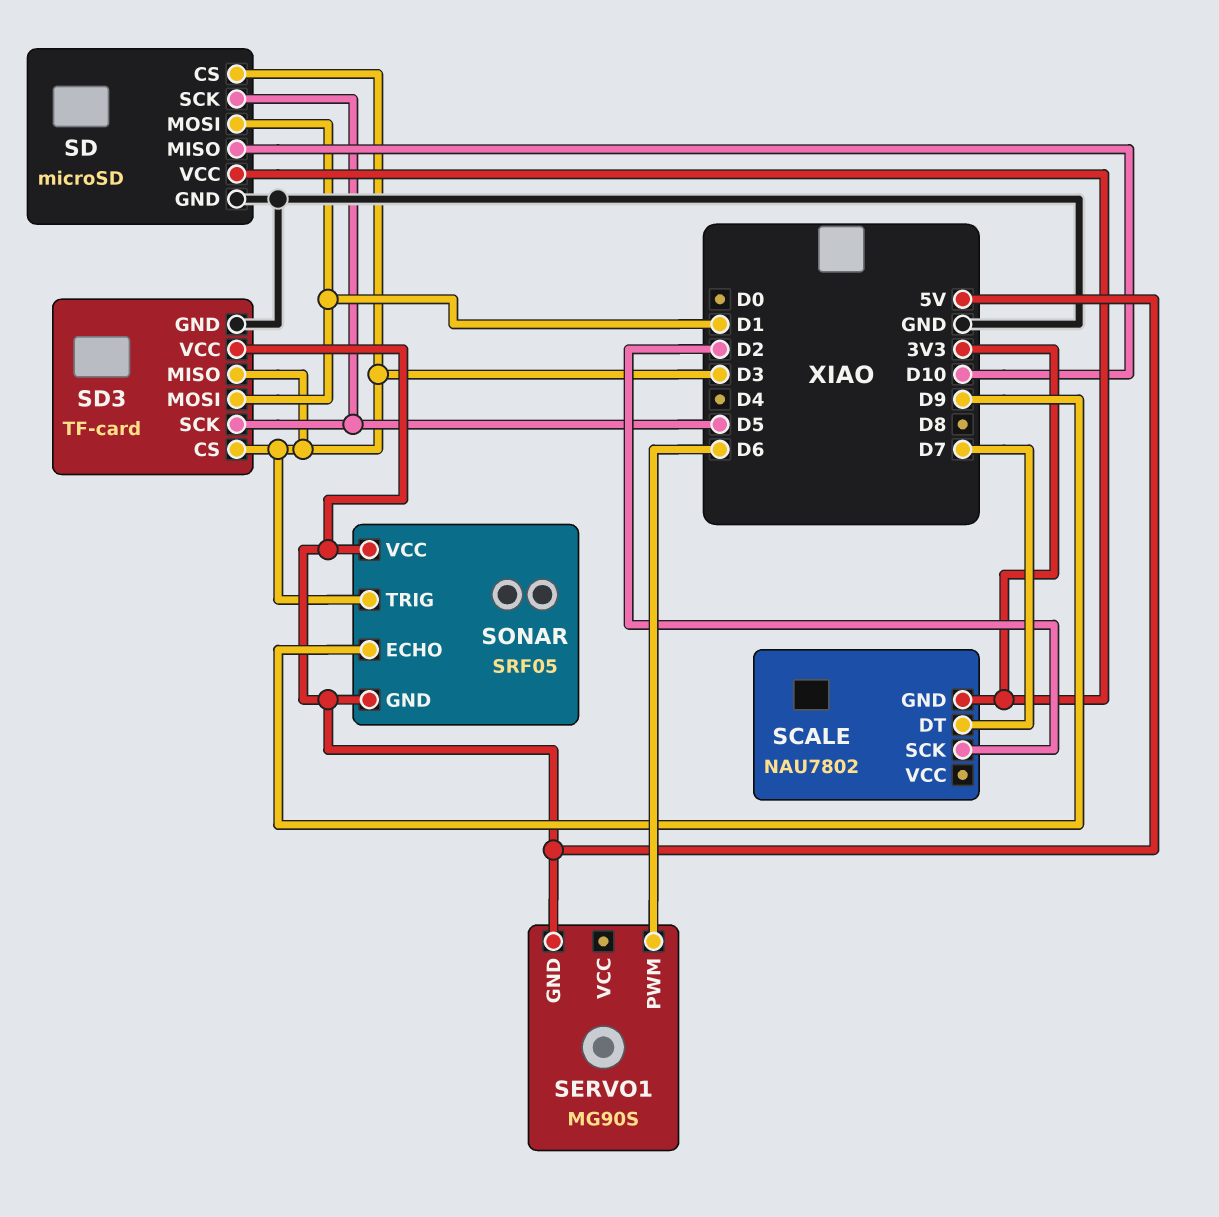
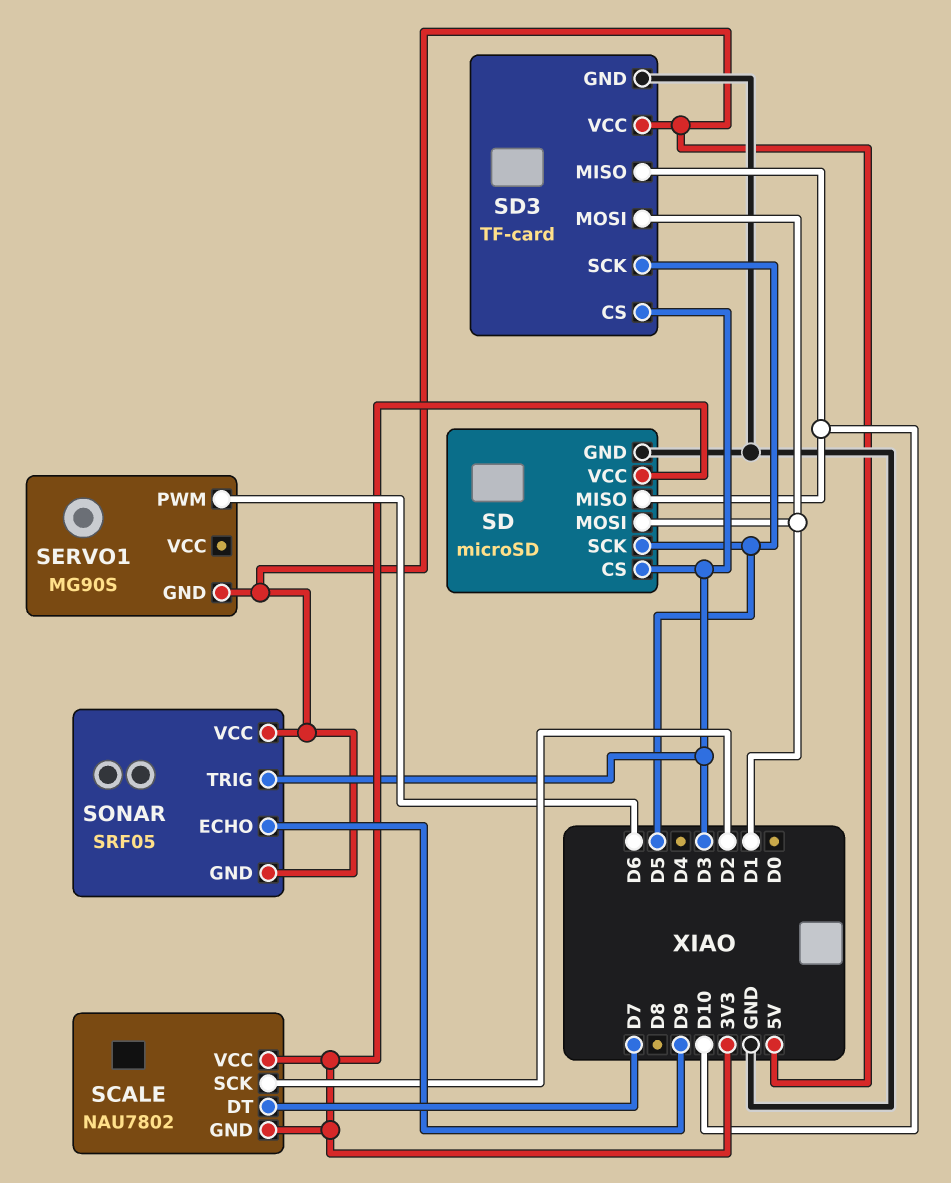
SCALE pin VCC: none -> 3V3
SD3 pin MISO: D3 -> D10

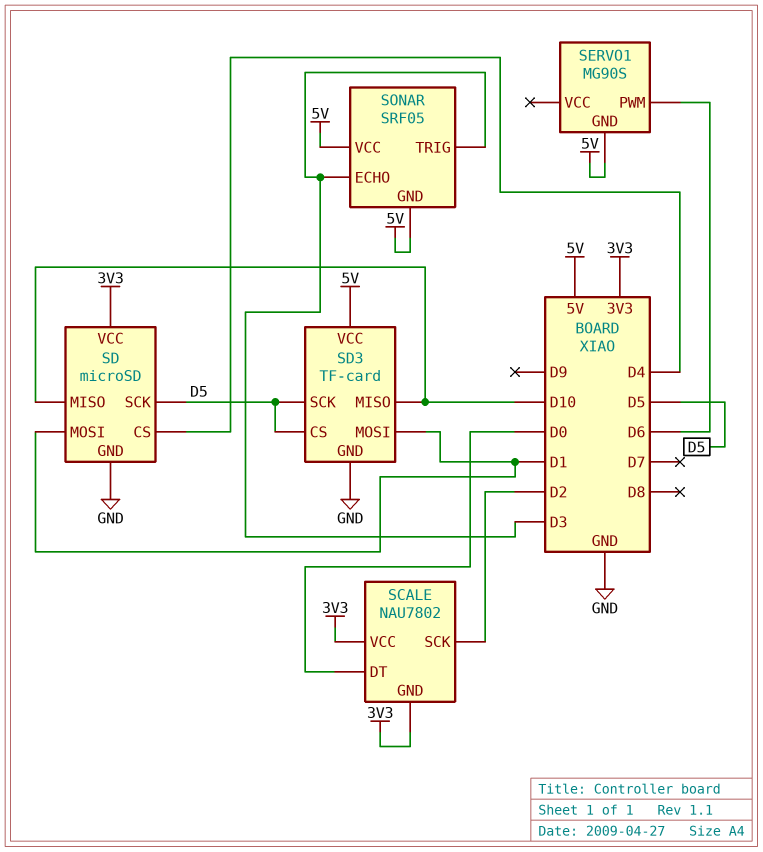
SCALE pin DT: D7 -> D0
SD pin CS: D3 -> D4
SD3 pin CS: D3 -> D5
SONAR pin ECHO: D9 -> D3

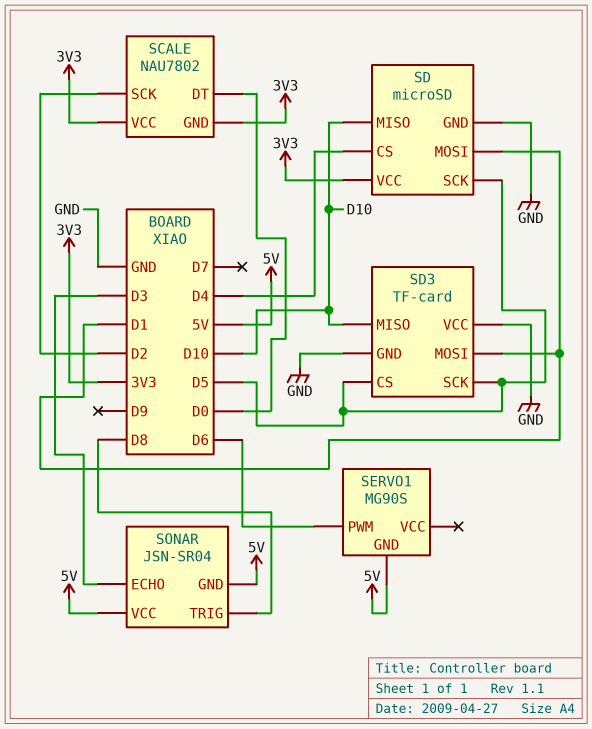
SD3 pin VCC: 5V -> GND
SONAR: SRF05 -> JSN-SR04
SONAR pin TRIG: D3 -> D8

